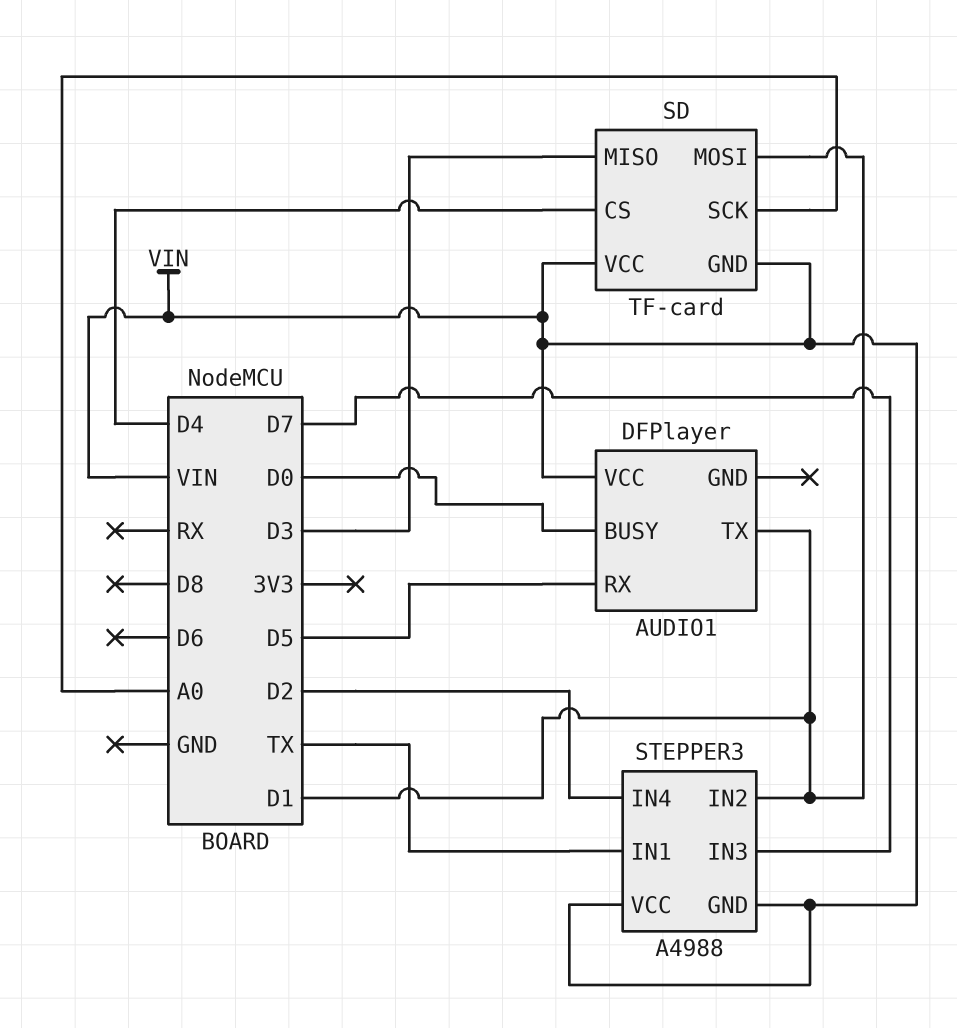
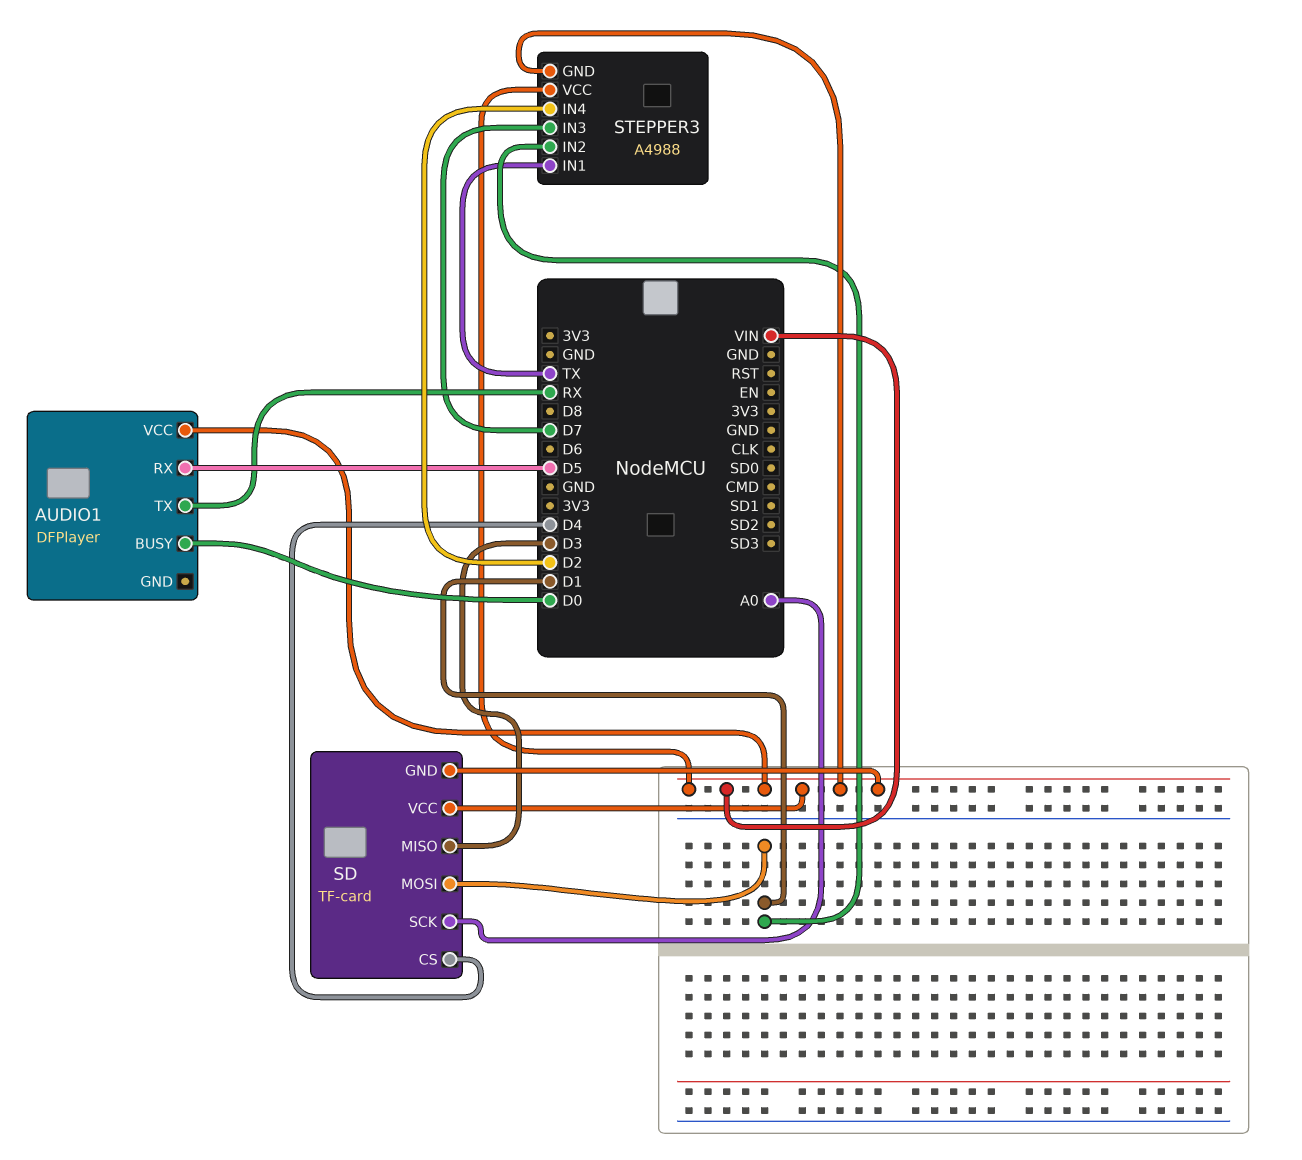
AUDIO1 pin TX: D1 -> RX

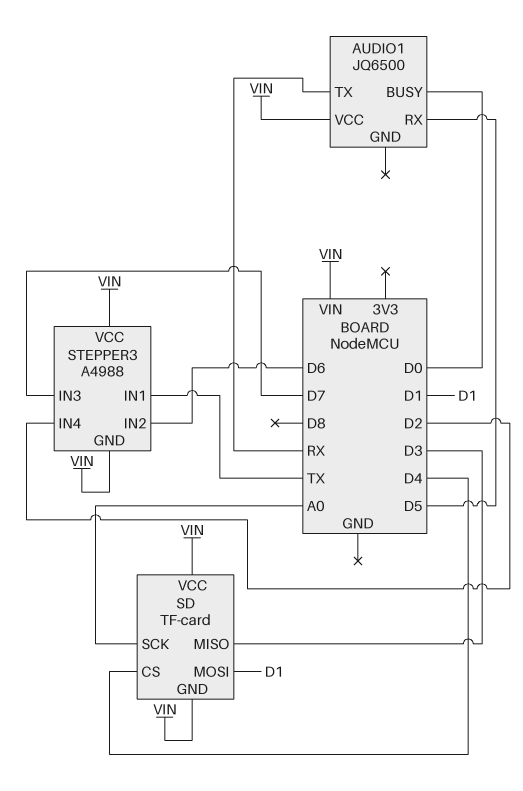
AUDIO1: DFPlayer -> JQ6500
STEPPER3 pin IN2: D1 -> D6

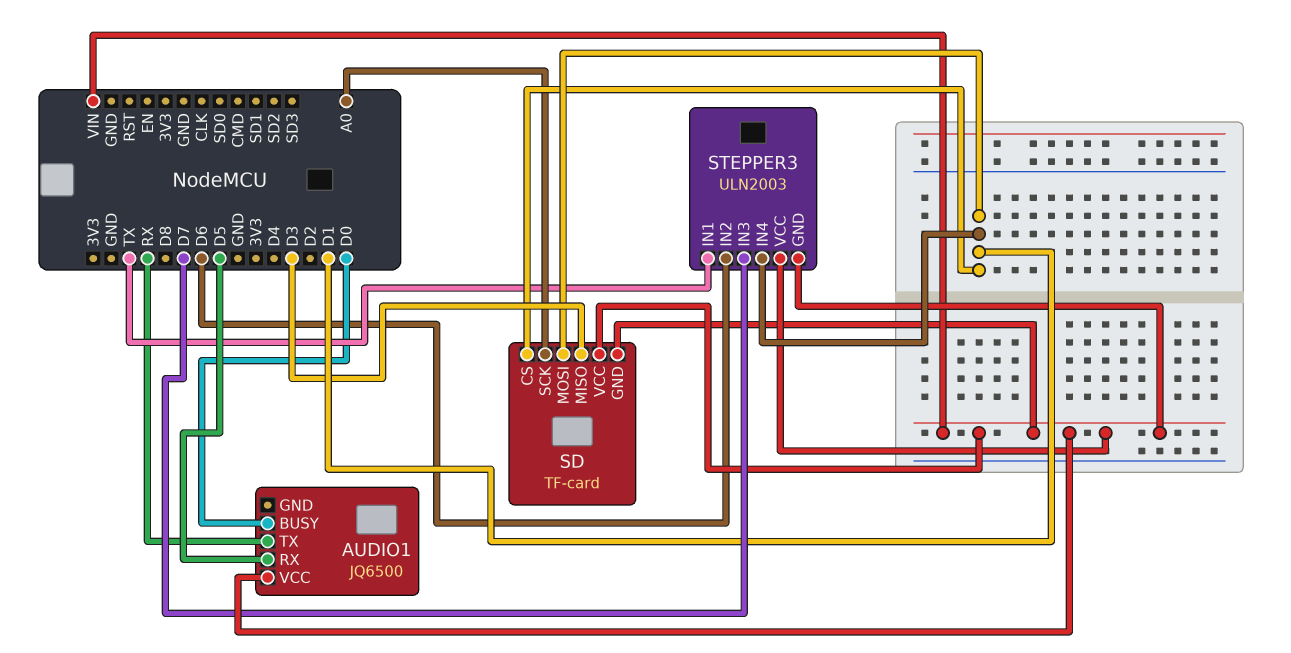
SD pin CS: D4 -> D1
STEPPER3: A4988 -> ULN2003
STEPPER3 pin IN4: D2 -> D1

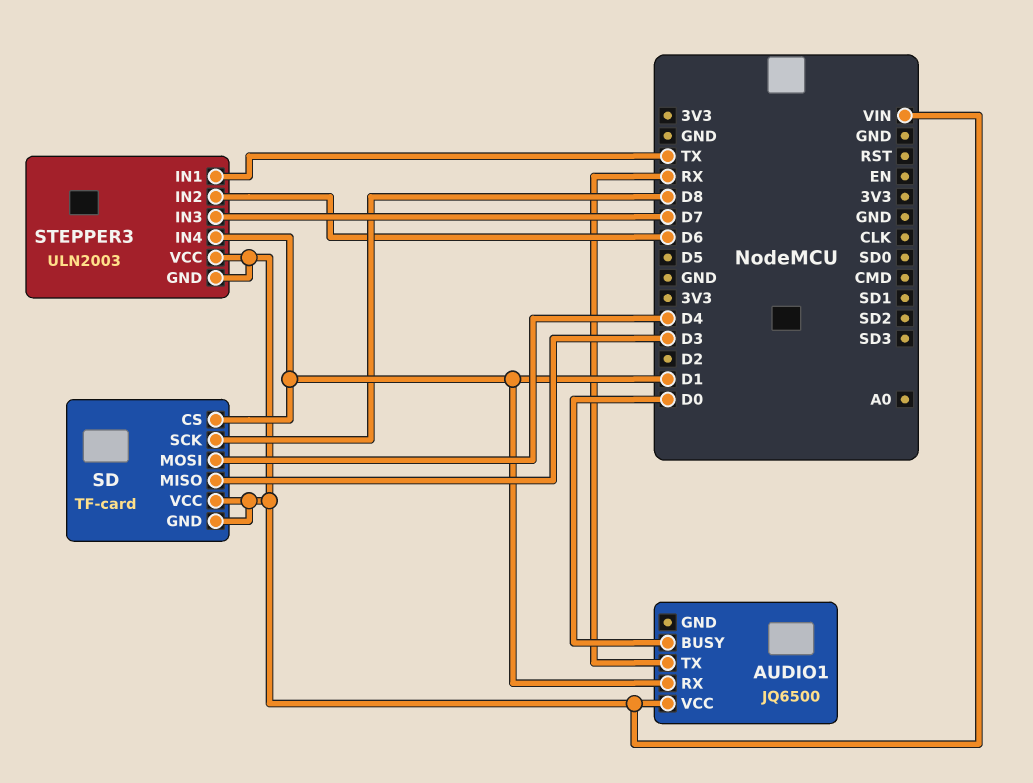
AUDIO1 pin RX: D5 -> D1
SD pin MOSI: D1 -> D4
SD pin SCK: A0 -> D8

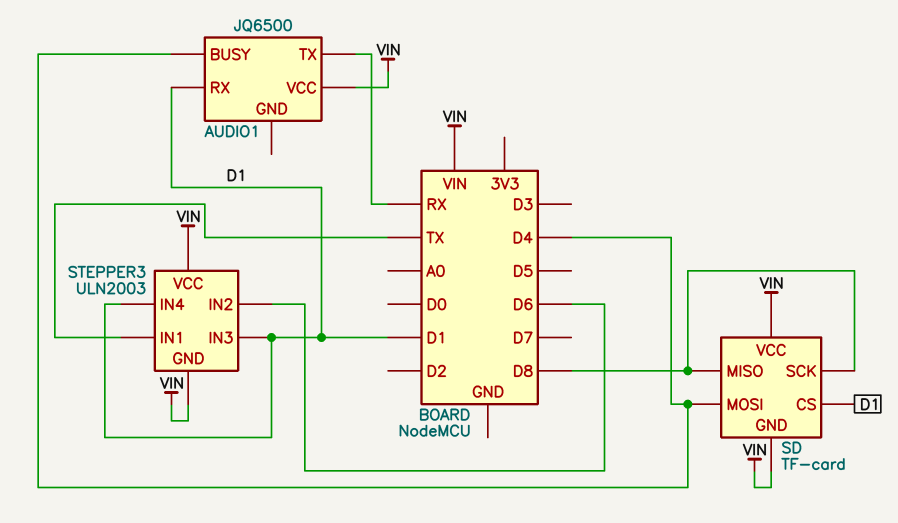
AUDIO1 pin BUSY: D0 -> D4
SD pin MISO: D3 -> D8
STEPPER3 pin IN3: D7 -> D1

